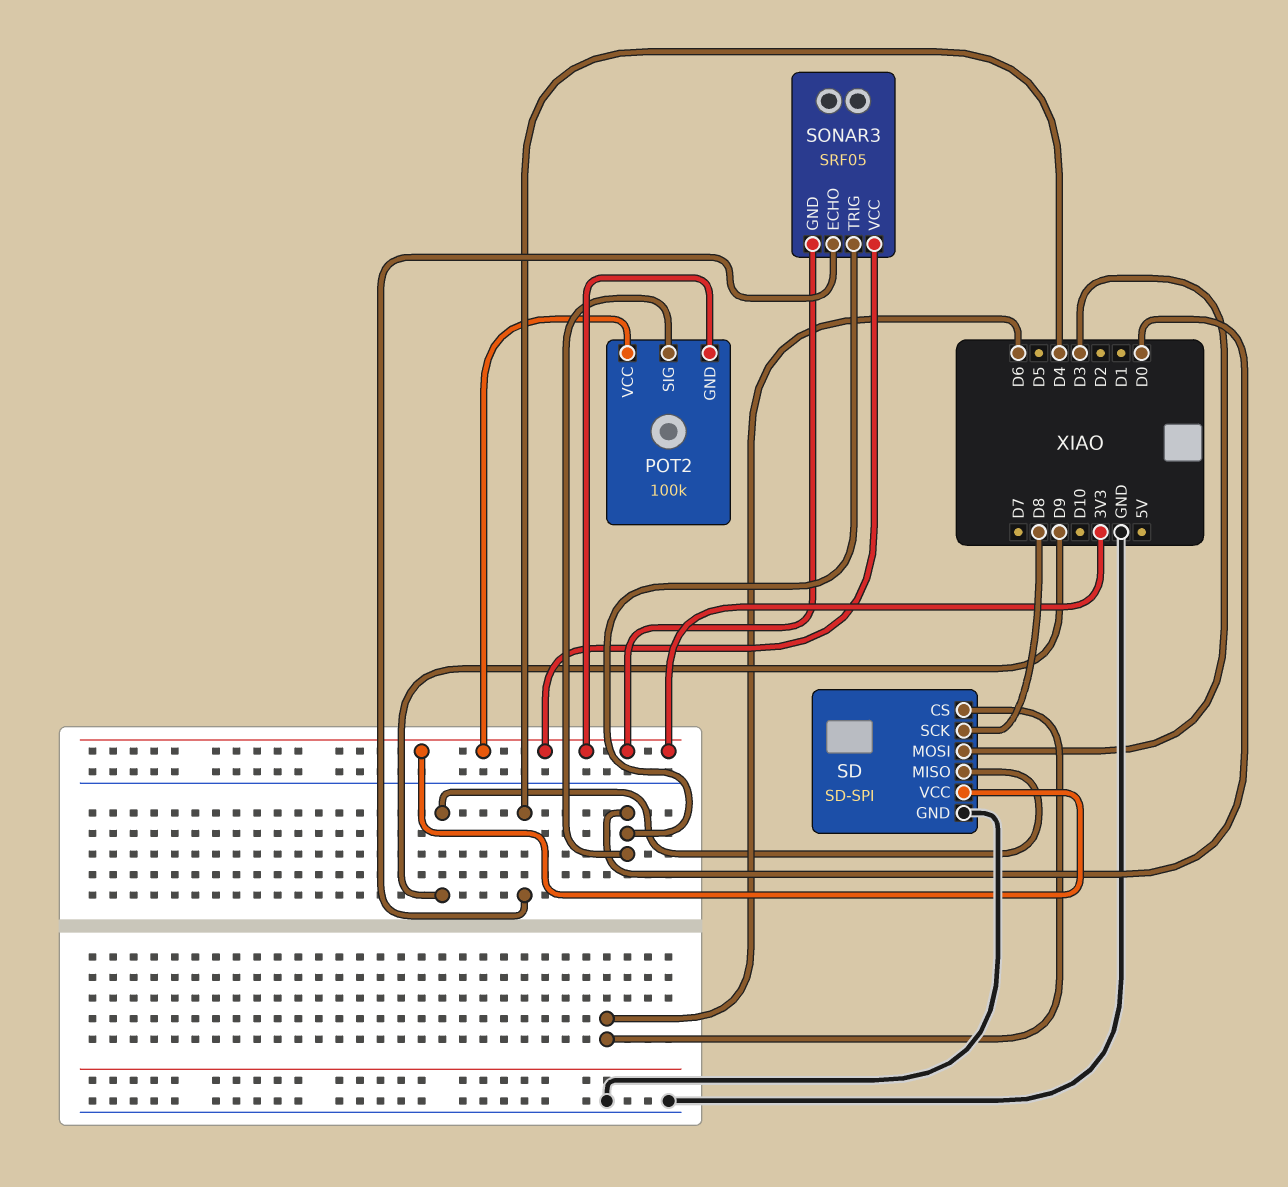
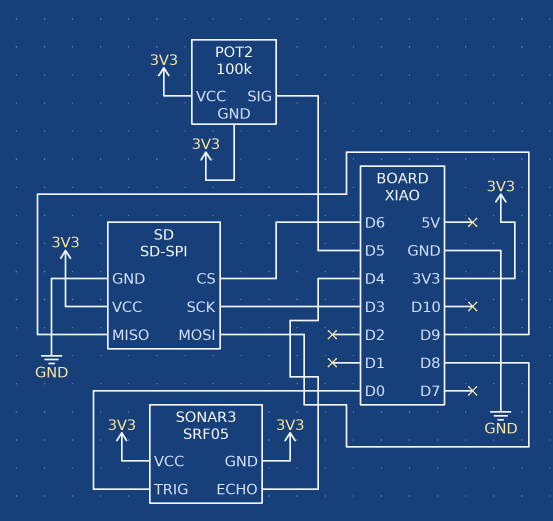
POT2 pin SIG: D0 -> D5
SD pin MOSI: D3 -> D8
SD pin SCK: D8 -> D3

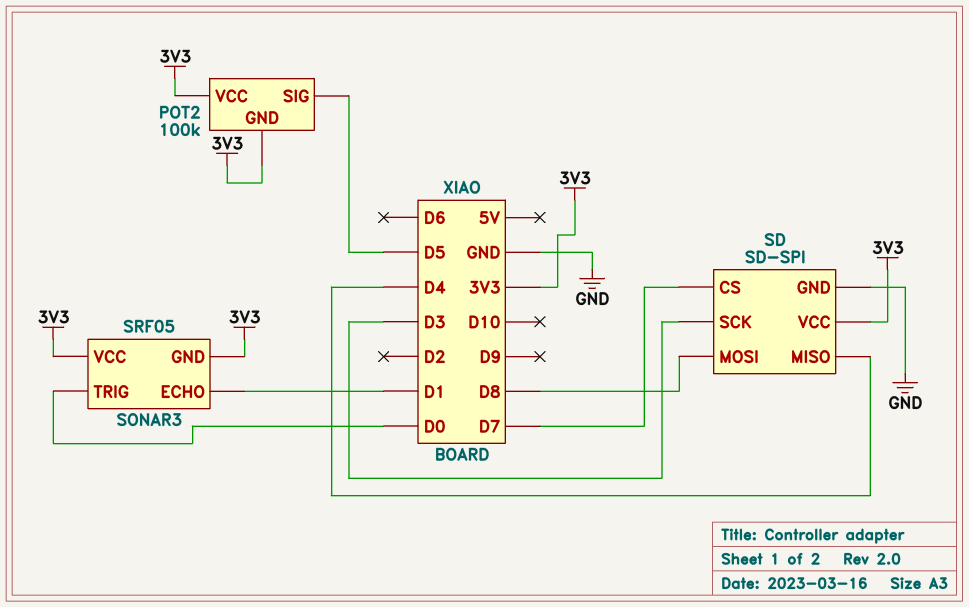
SD pin CS: D6 -> D7
SD pin MISO: D9 -> D4
SONAR3 pin ECHO: D4 -> D1

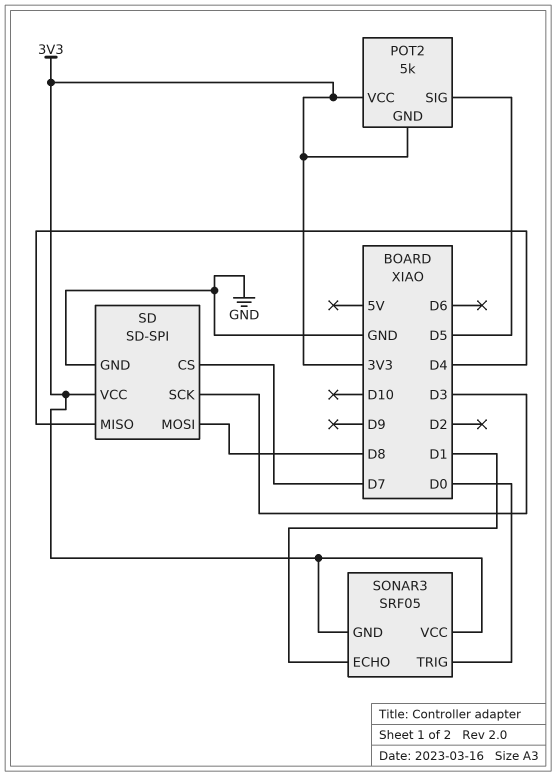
POT2: 100k -> 5k

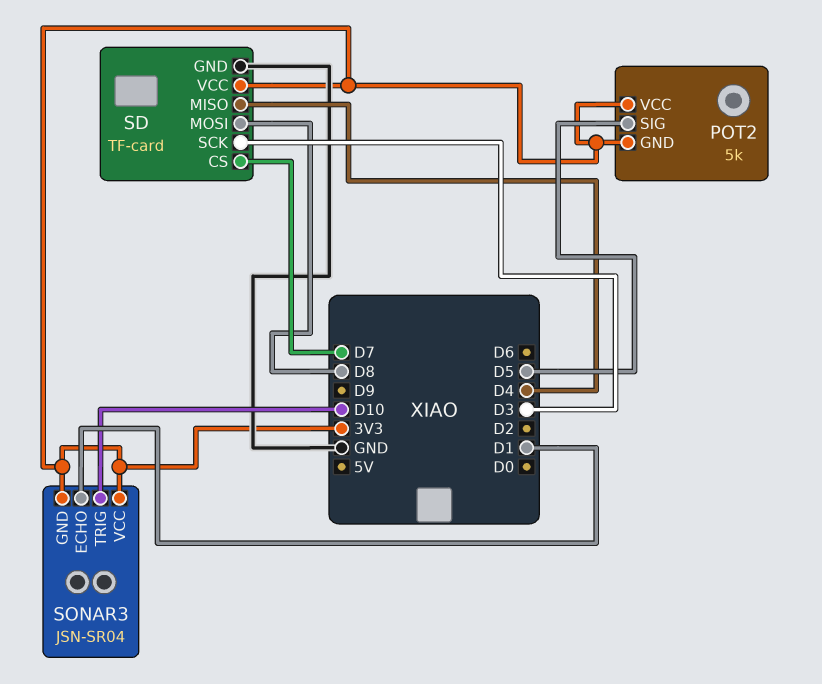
SD: SD-SPI -> TF-card
SONAR3: SRF05 -> JSN-SR04
SONAR3 pin TRIG: D0 -> D10

